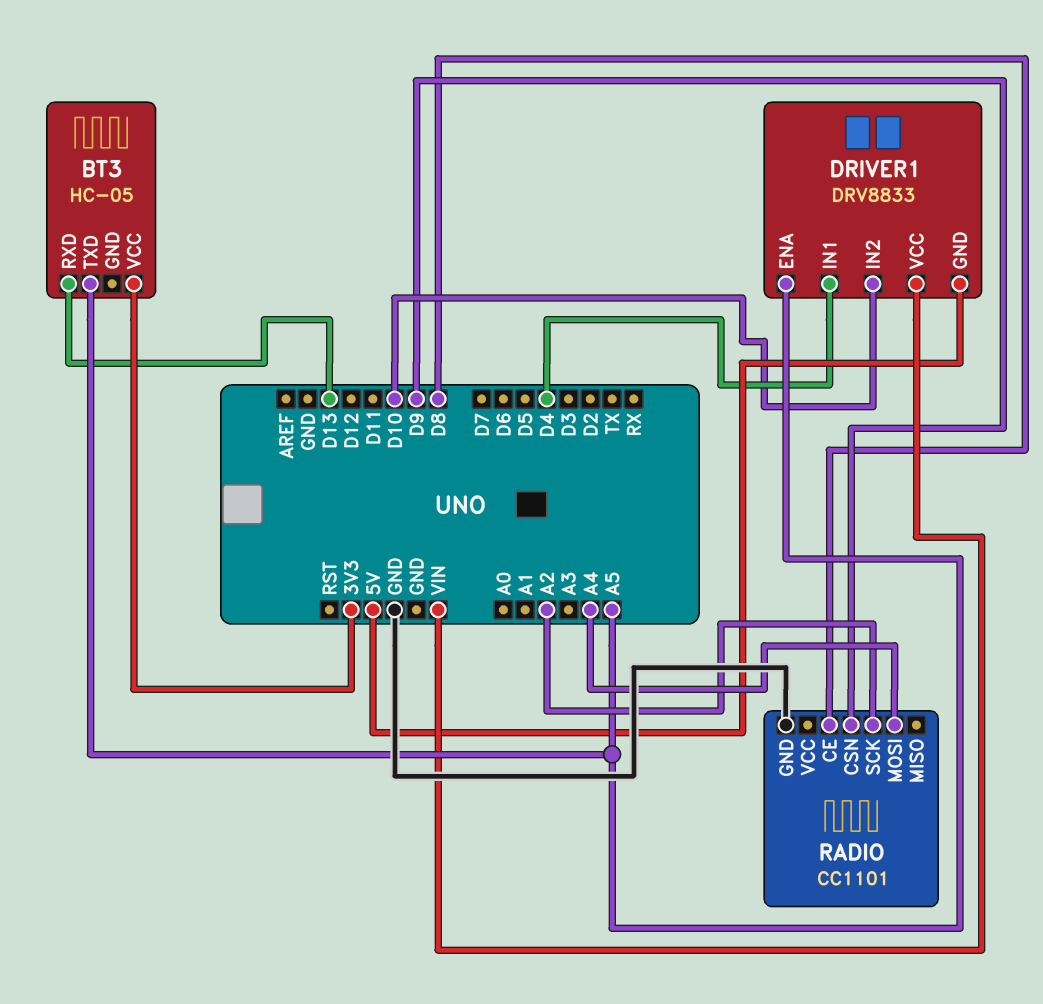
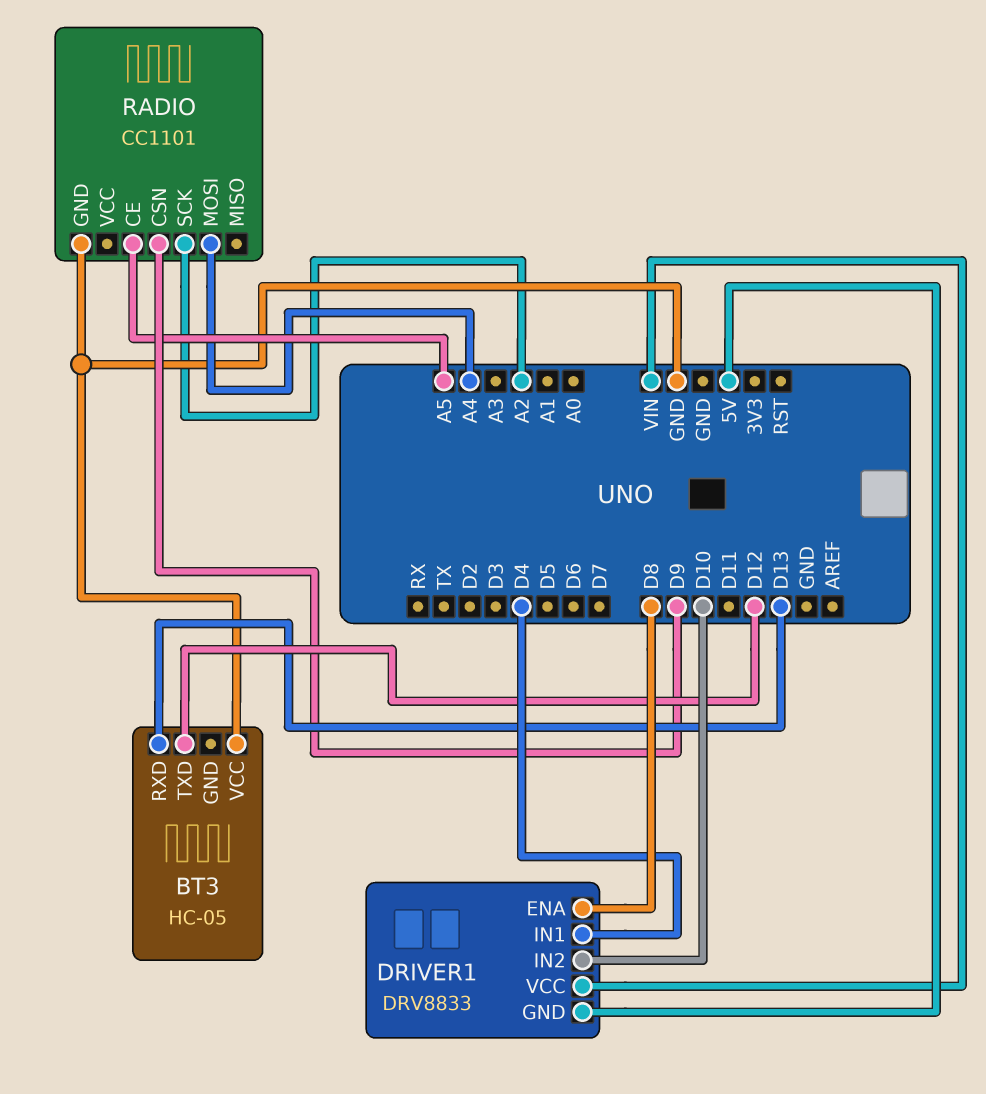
BT3 pin TXD: A5 -> D12
BT3 pin VCC: 3V3 -> GND
DRIVER1 pin ENA: A5 -> D8
RADIO pin CE: D8 -> A5

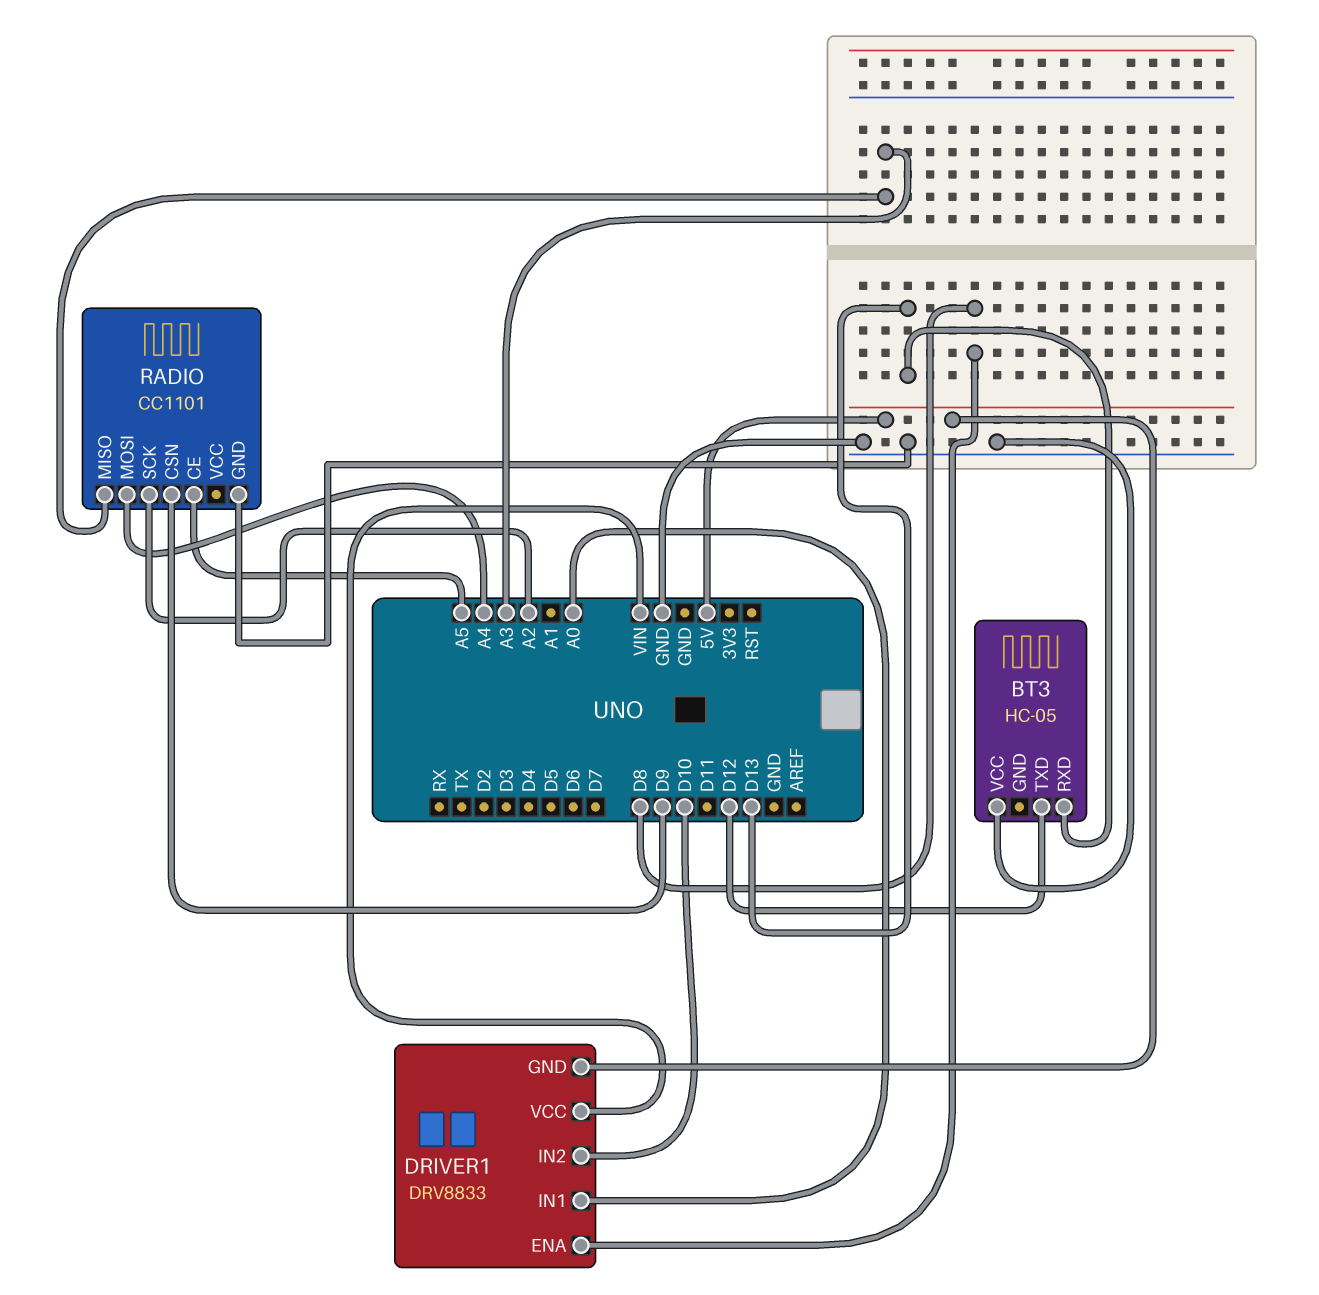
DRIVER1 pin IN1: D4 -> A0
RADIO pin MISO: none -> A3

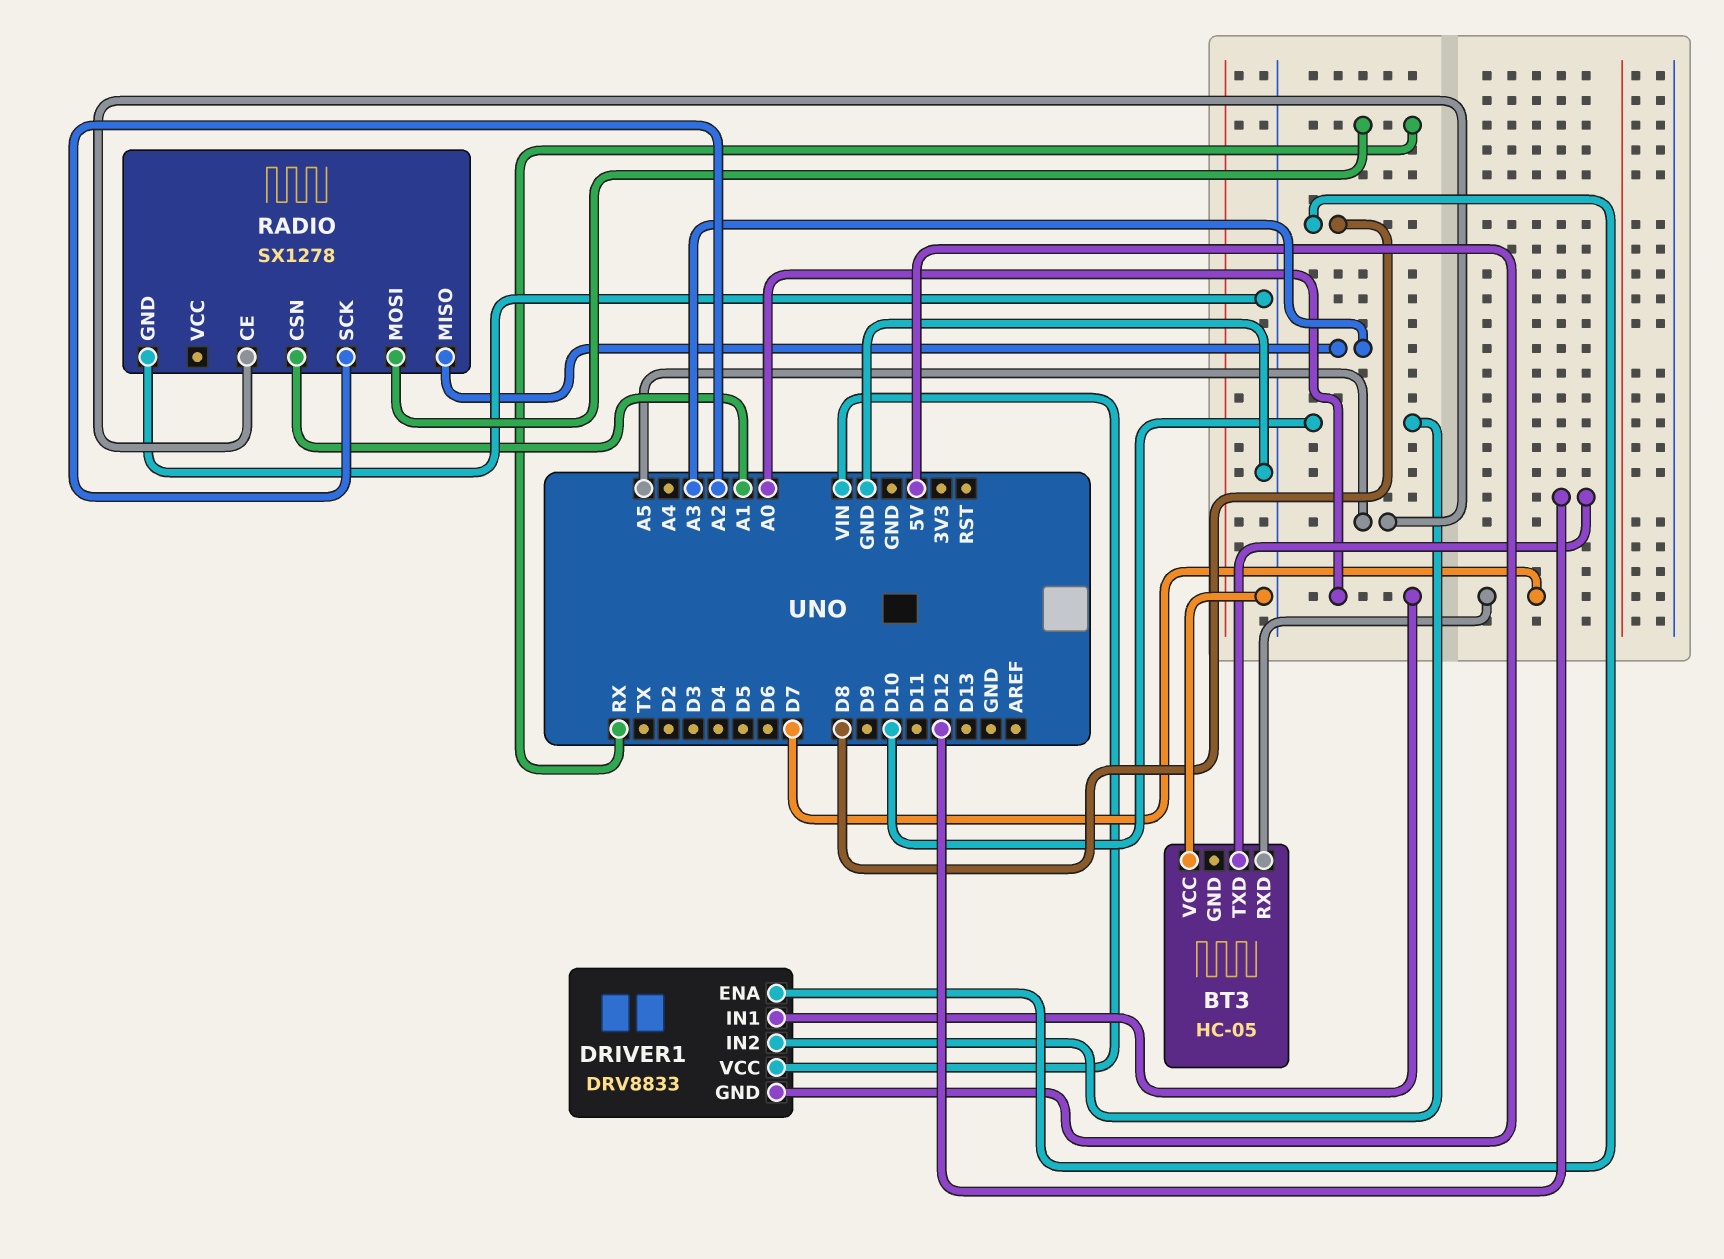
BT3 pin RXD: D13 -> D7
RADIO: CC1101 -> SX1278
RADIO pin CSN: D9 -> A1
RADIO pin MOSI: A4 -> RX

